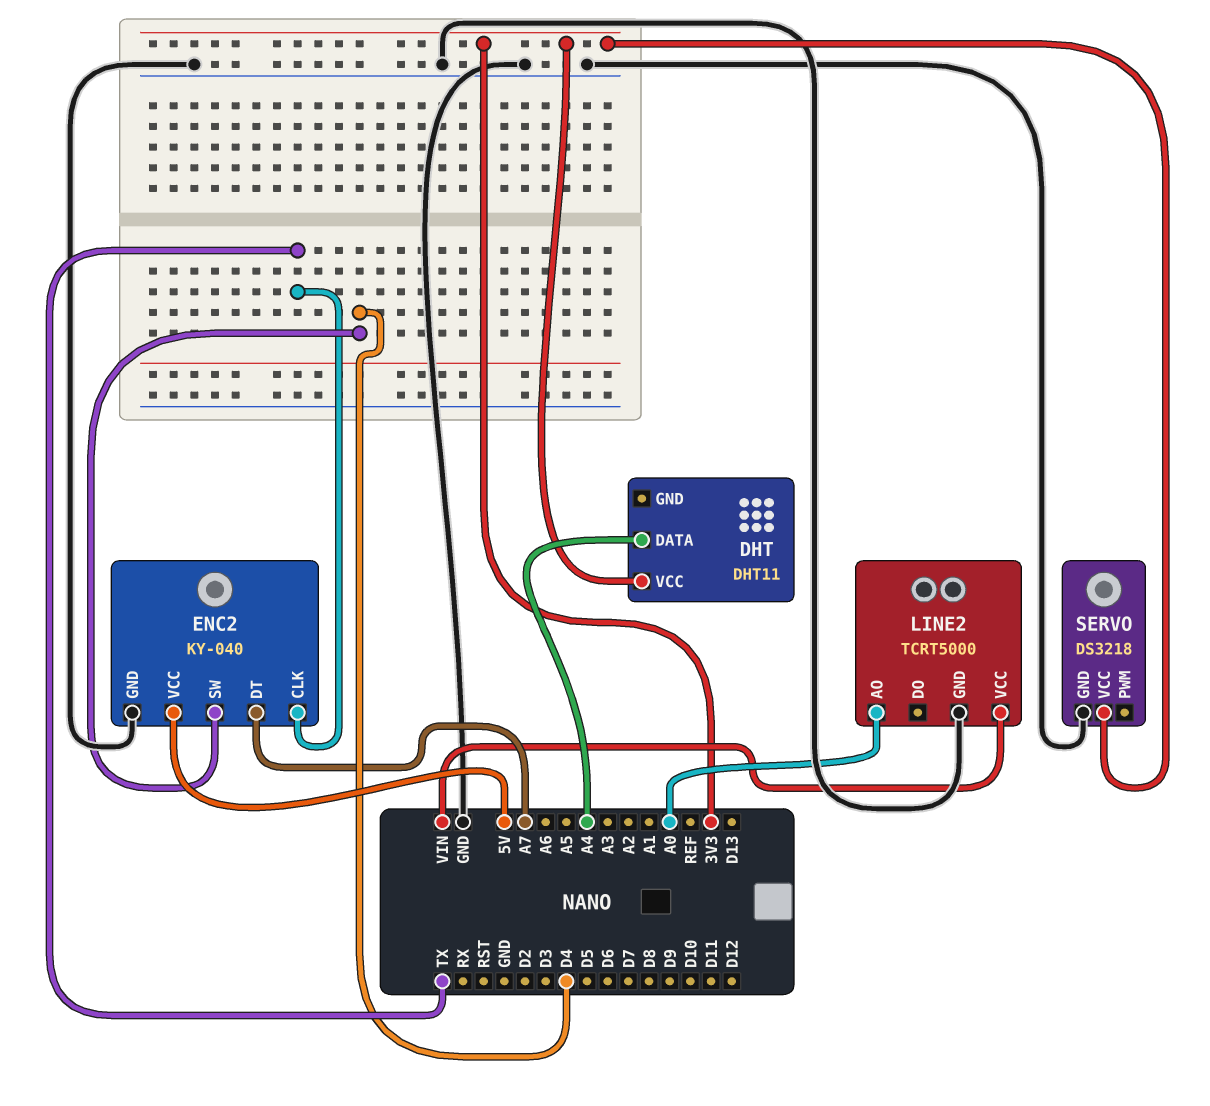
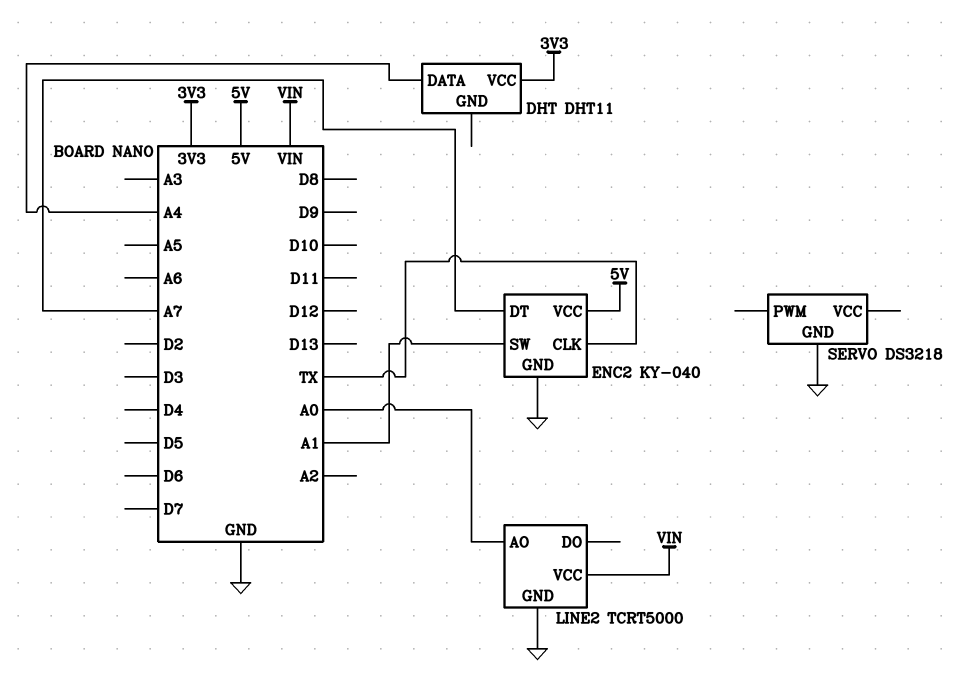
ENC2 pin SW: D4 -> A1
SERVO pin VCC: 3V3 -> none

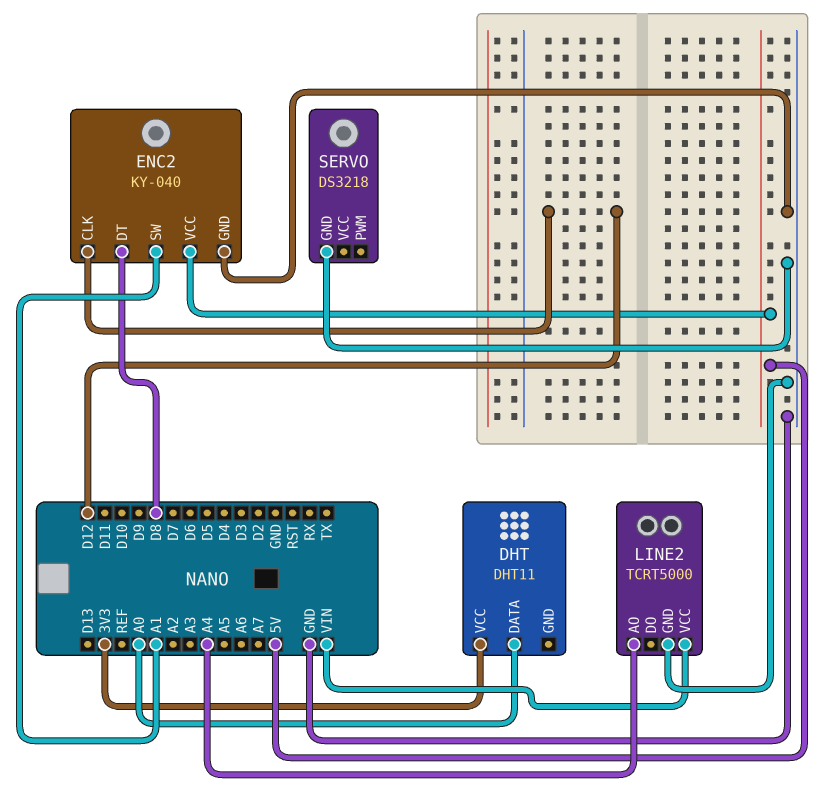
DHT pin DATA: A4 -> A0
ENC2 pin CLK: TX -> D12
ENC2 pin DT: A7 -> D8
LINE2 pin AO: A0 -> A4

